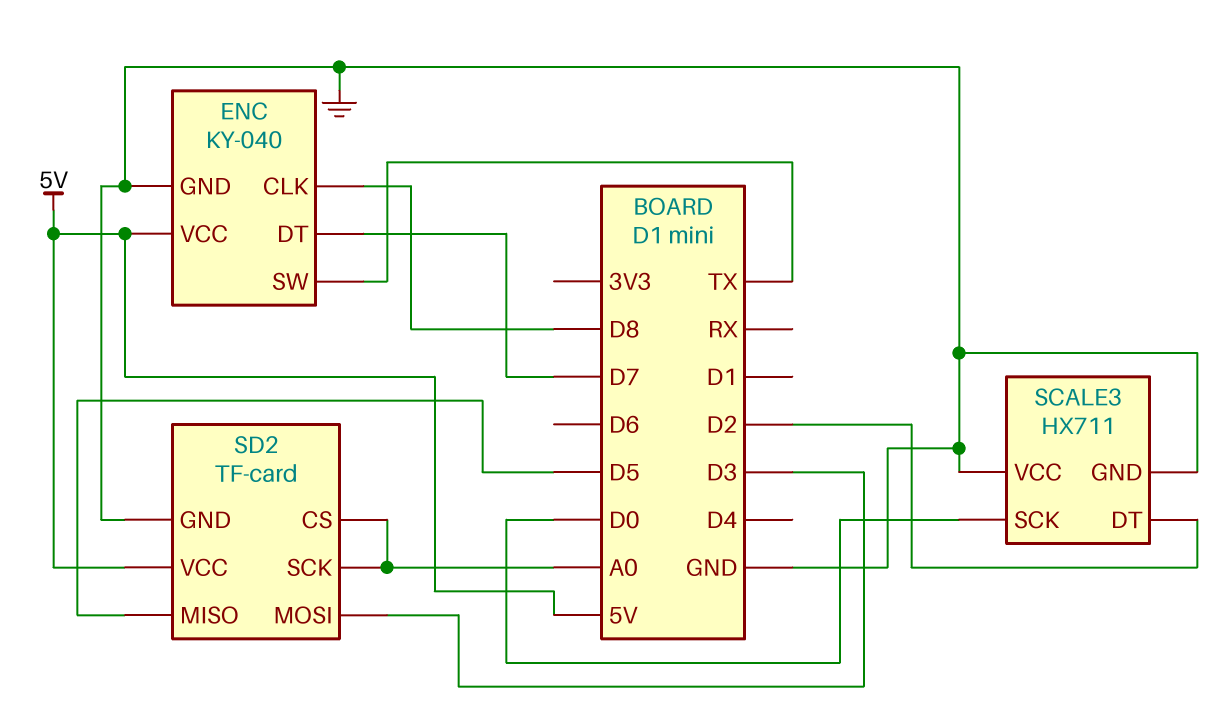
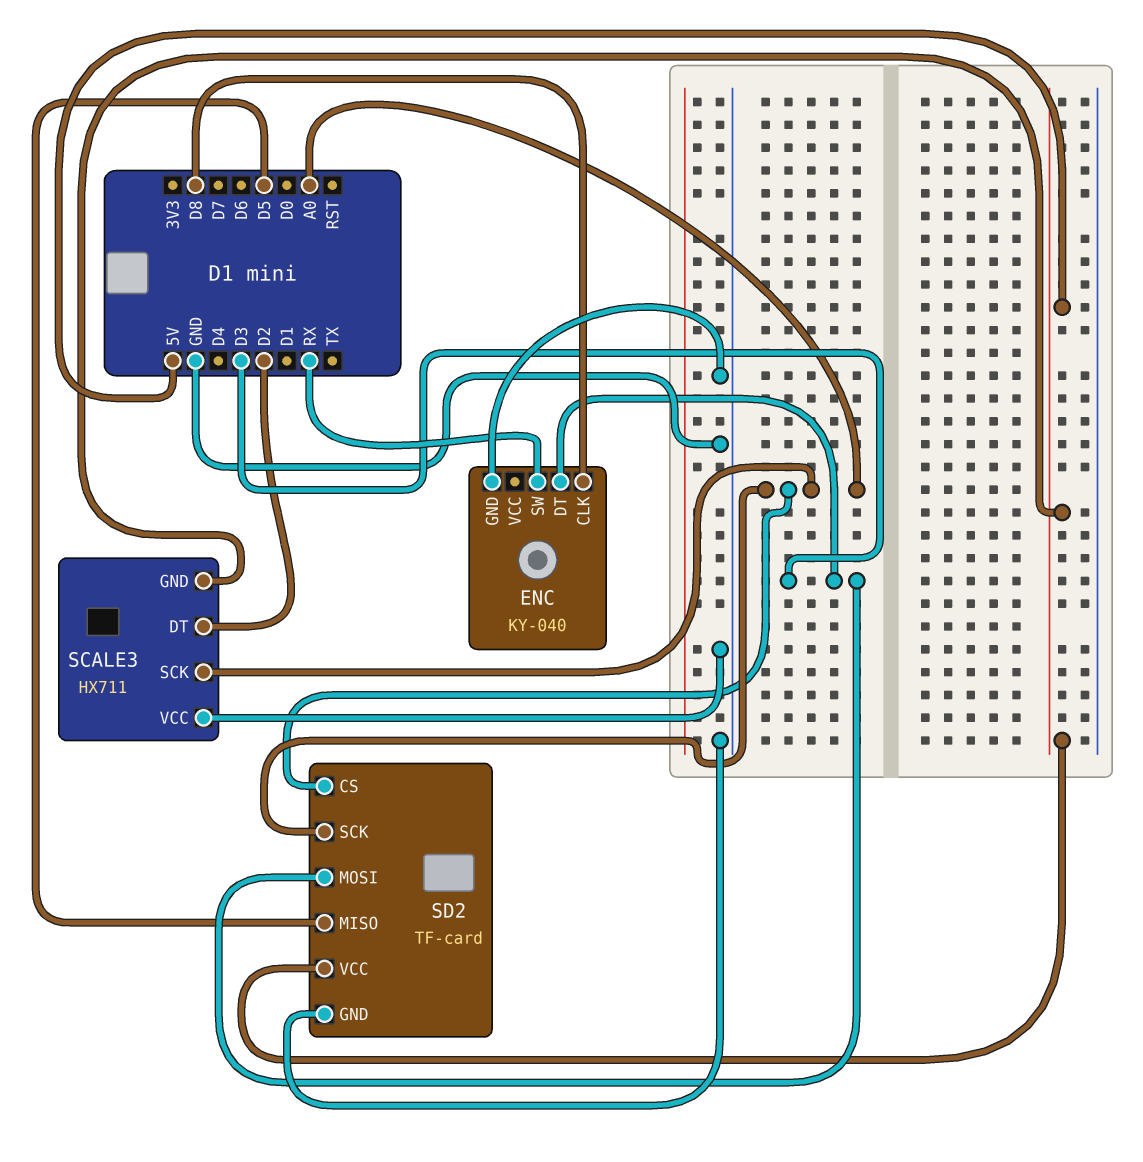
ENC pin DT: D7 -> D3
ENC pin SW: TX -> RX
ENC pin VCC: 5V -> none
SCALE3 pin GND: GND -> 5V
SCALE3 pin SCK: D0 -> A0

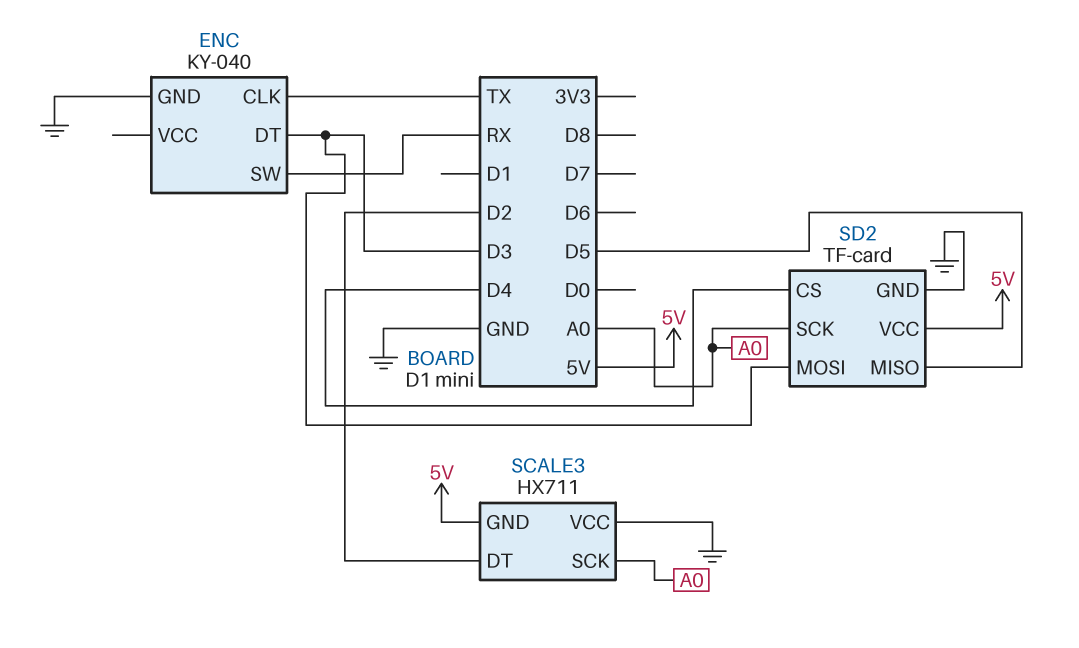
ENC pin CLK: D8 -> TX
SD2 pin CS: A0 -> D4

